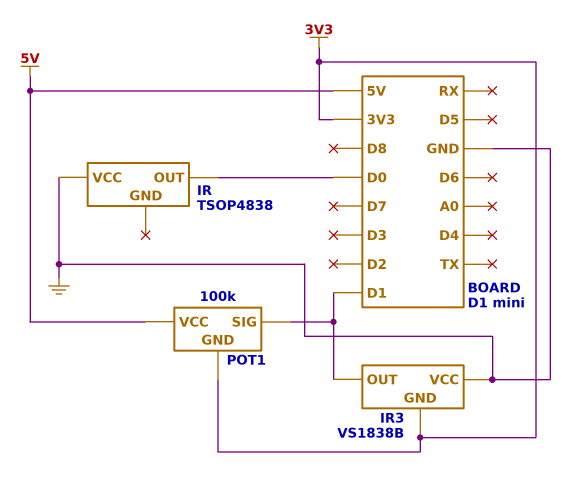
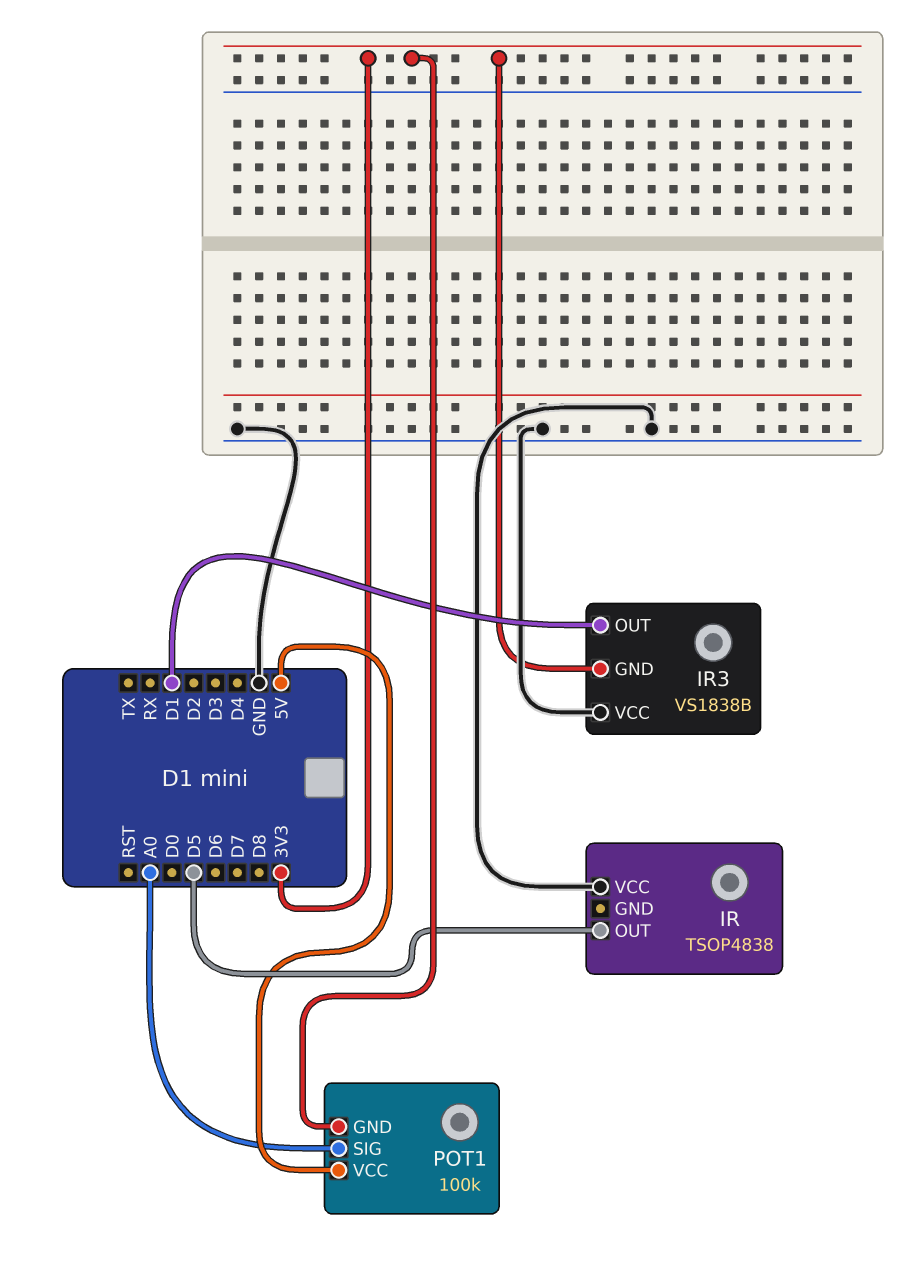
IR pin OUT: D0 -> D5
POT1 pin SIG: D1 -> A0

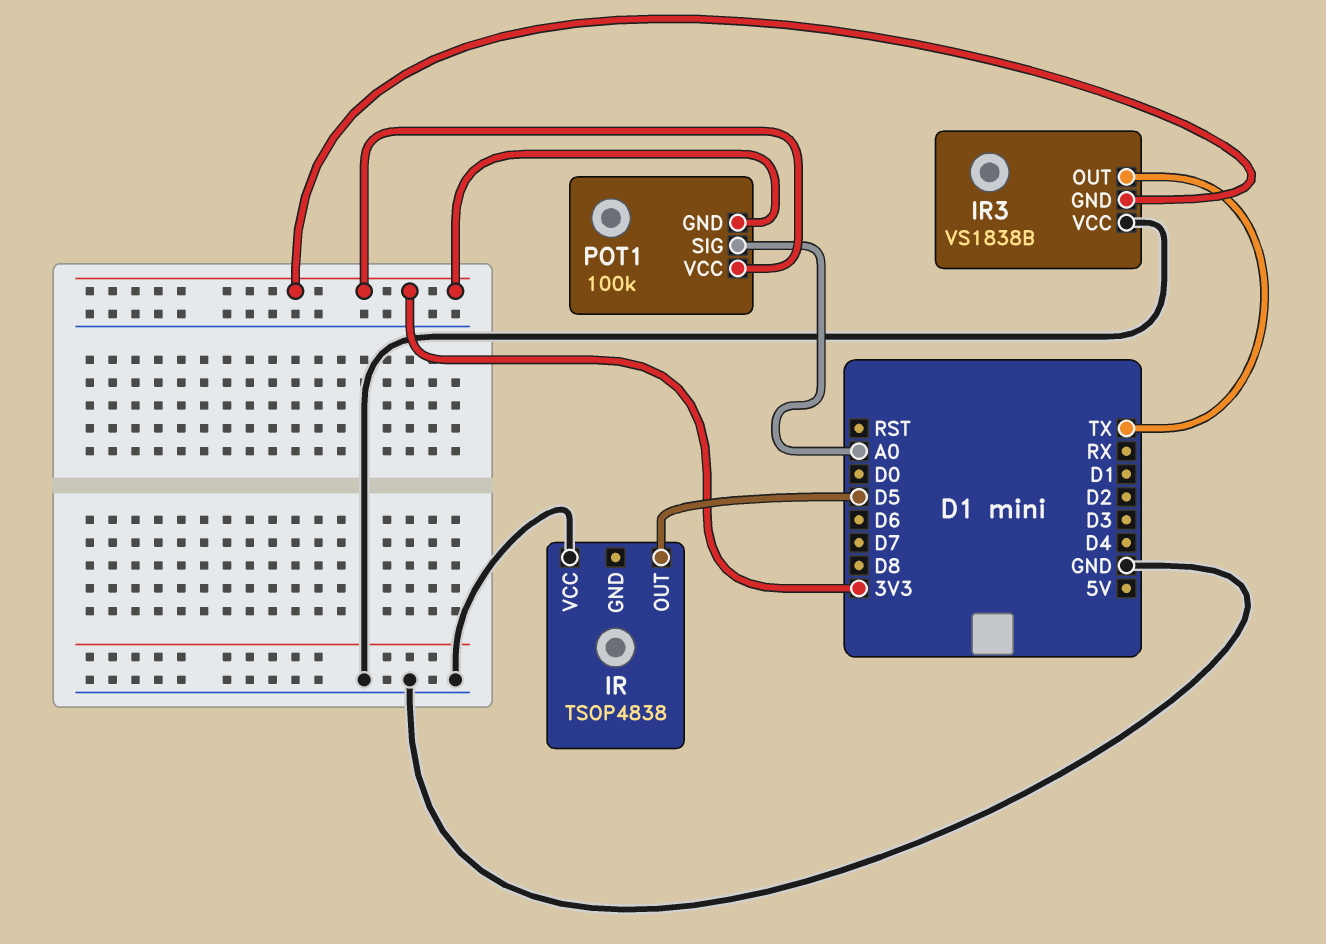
IR3 pin OUT: D1 -> TX
POT1 pin VCC: 5V -> 3V3

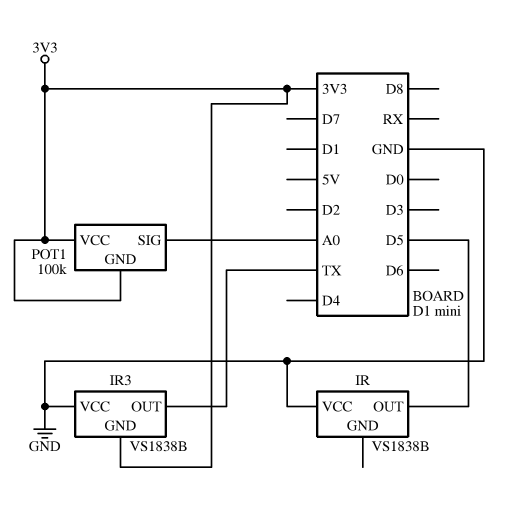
IR: TSOP4838 -> VS1838B

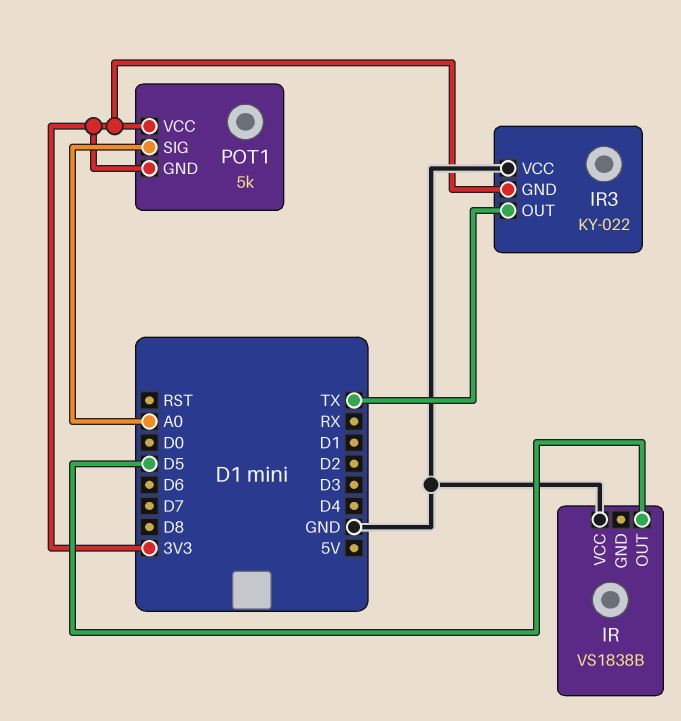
IR3: VS1838B -> KY-022
POT1: 100k -> 5k

